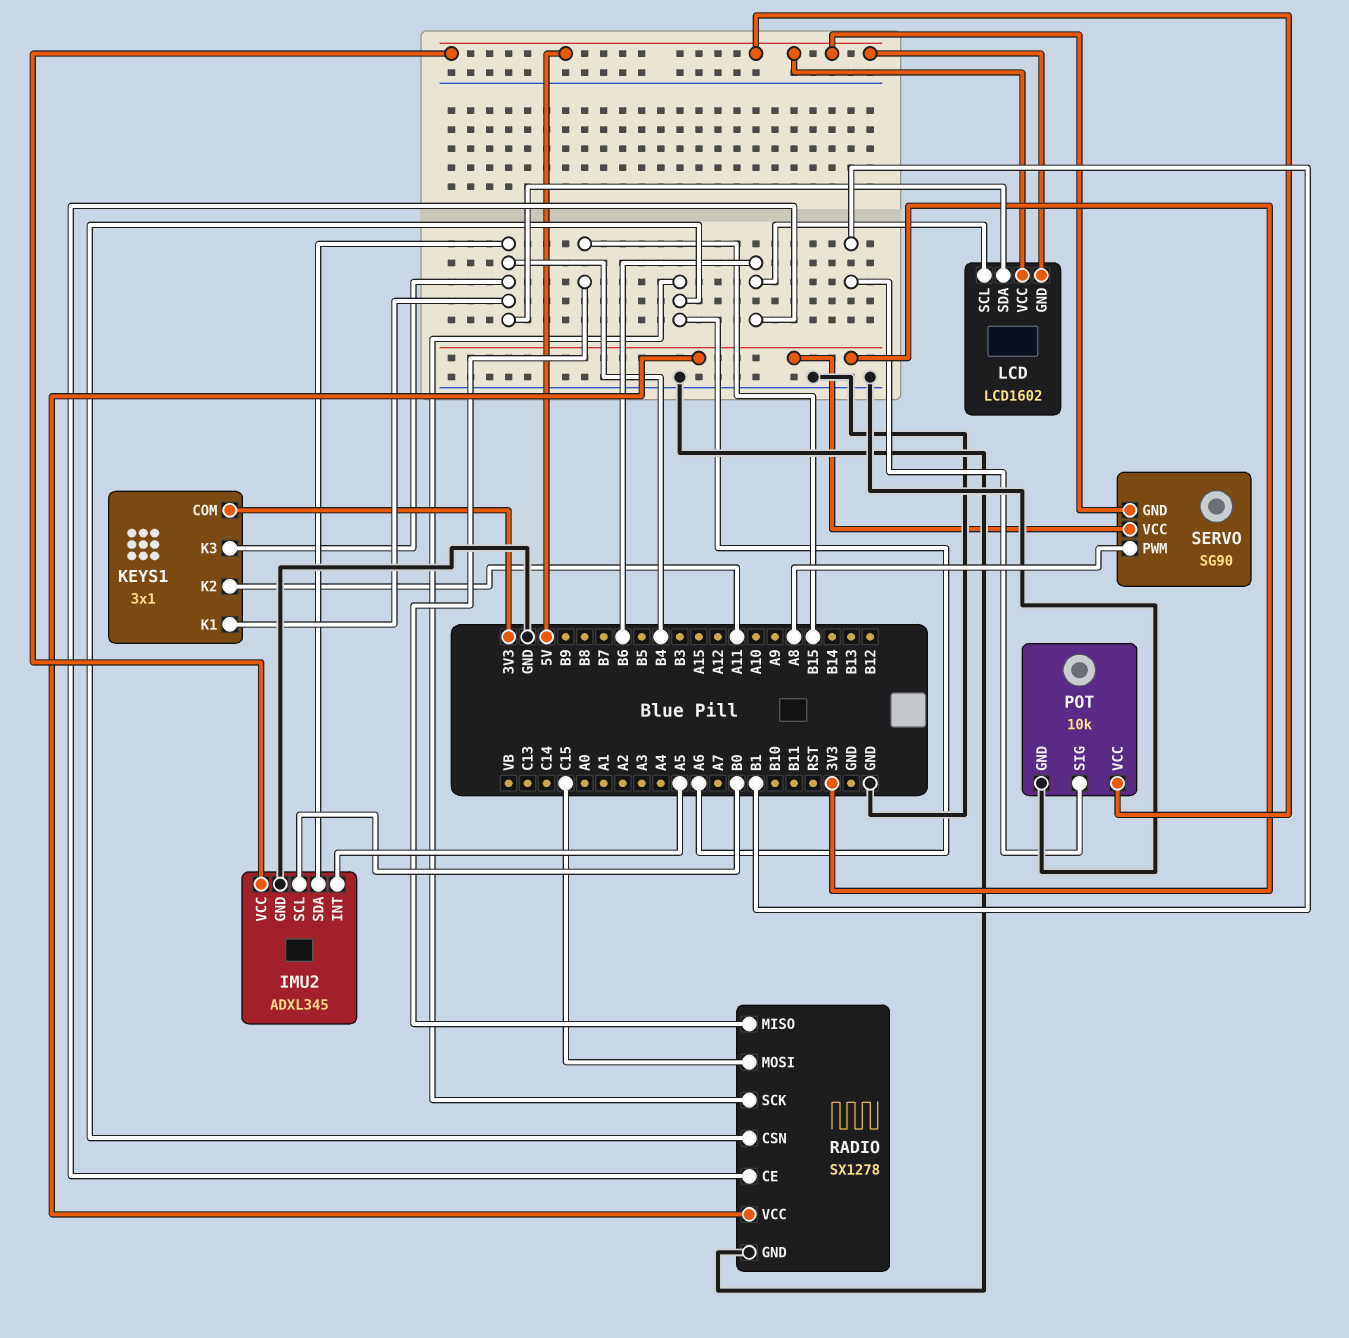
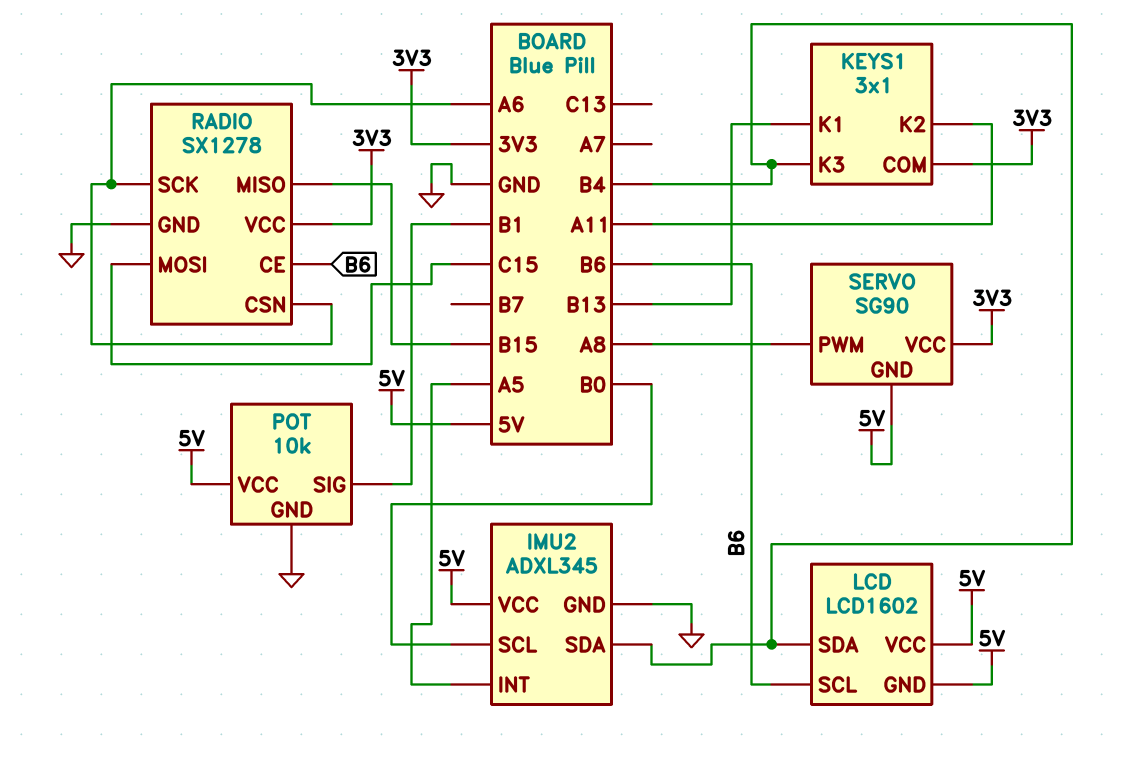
KEYS1 pin K1: B4 -> B13

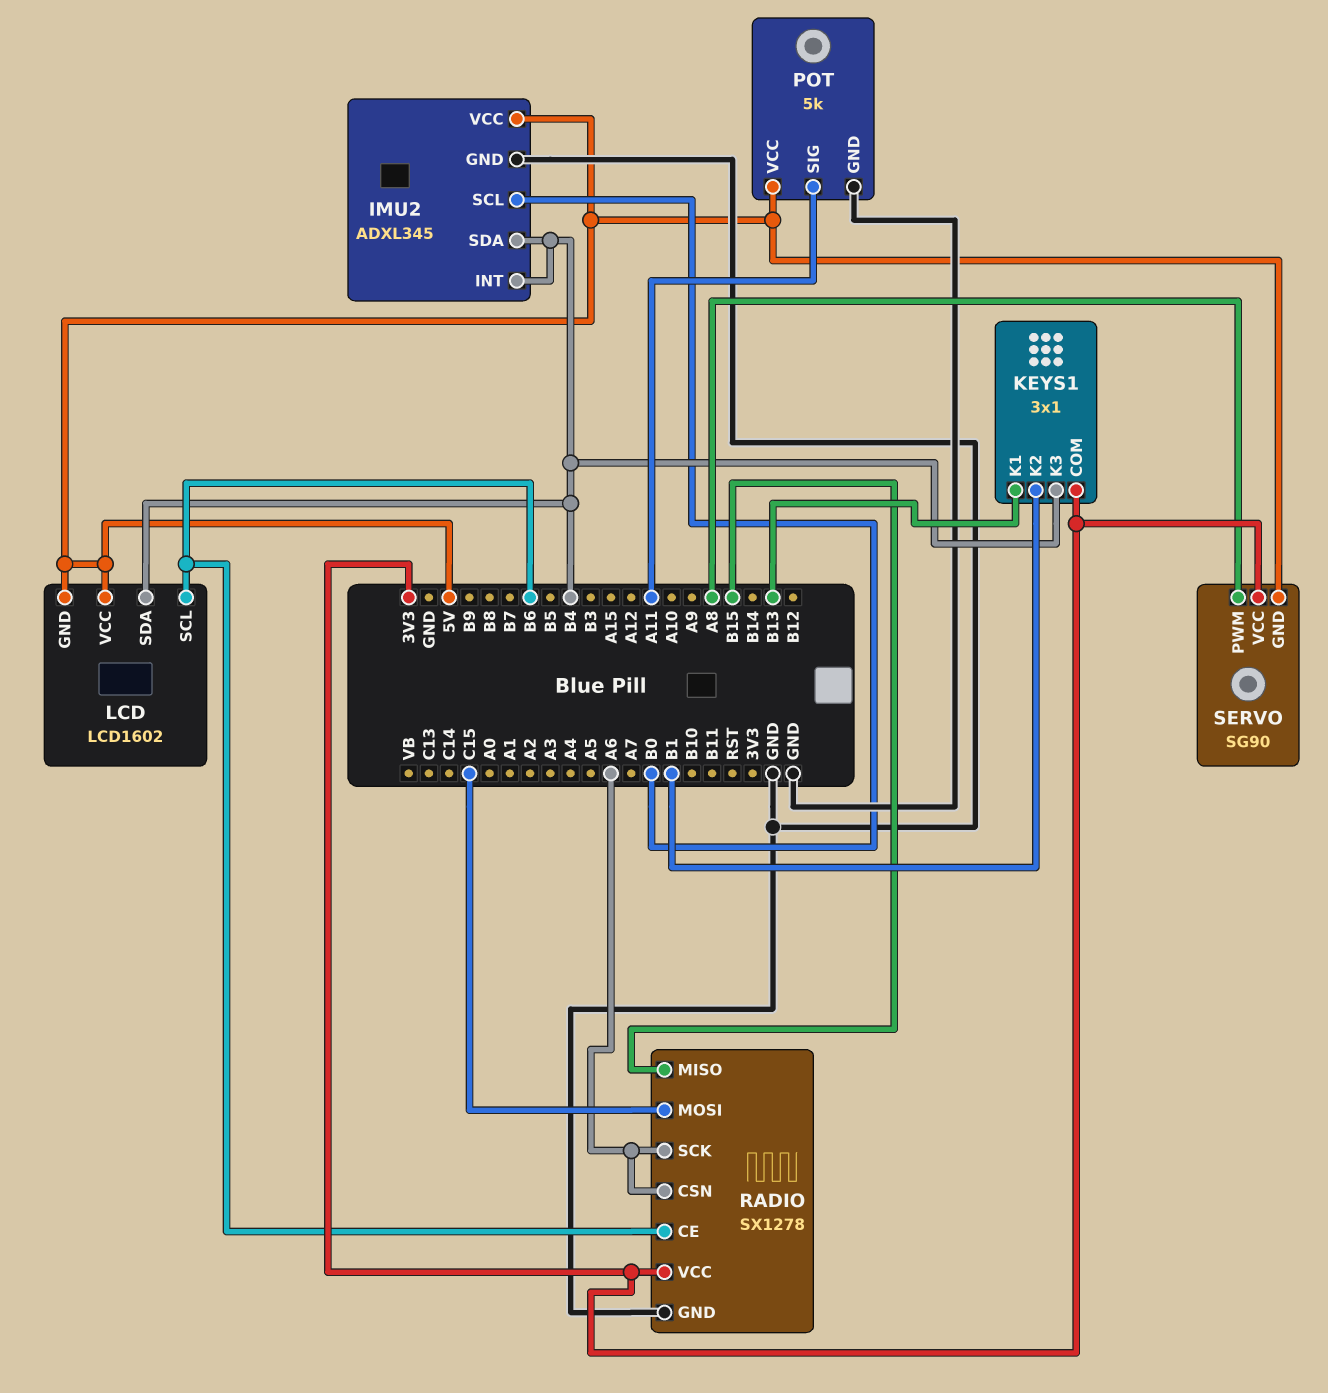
IMU2 pin INT: A5 -> B4
KEYS1 pin K2: A11 -> B1
POT: 10k -> 5k
POT pin SIG: B1 -> A11

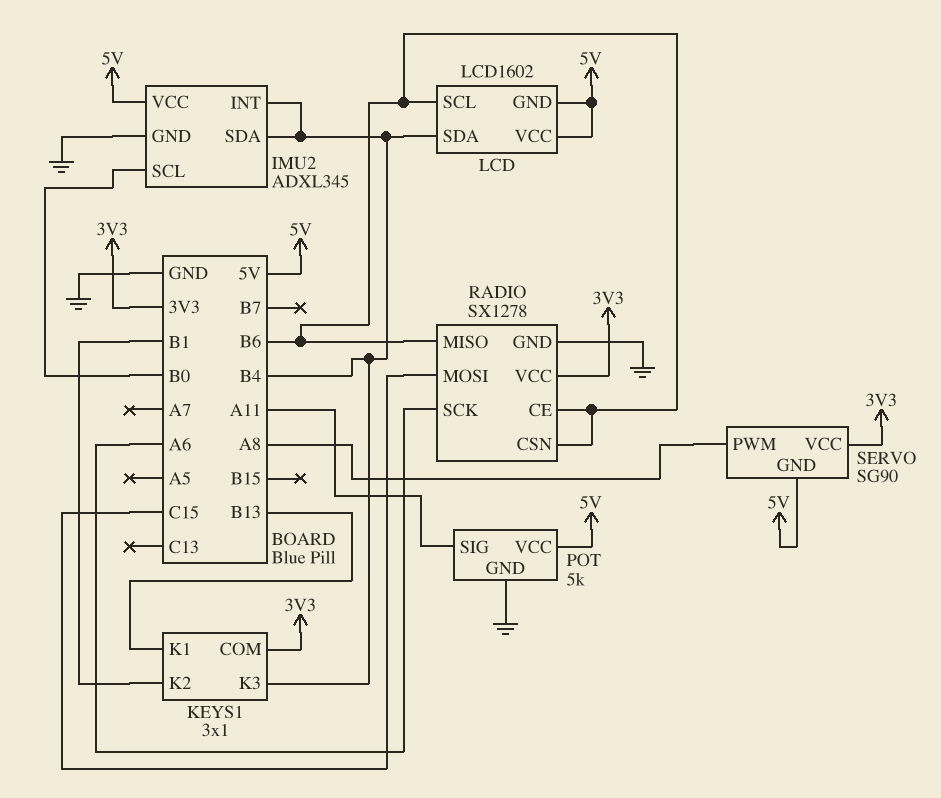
RADIO pin CSN: A6 -> B6
RADIO pin MISO: B15 -> B6

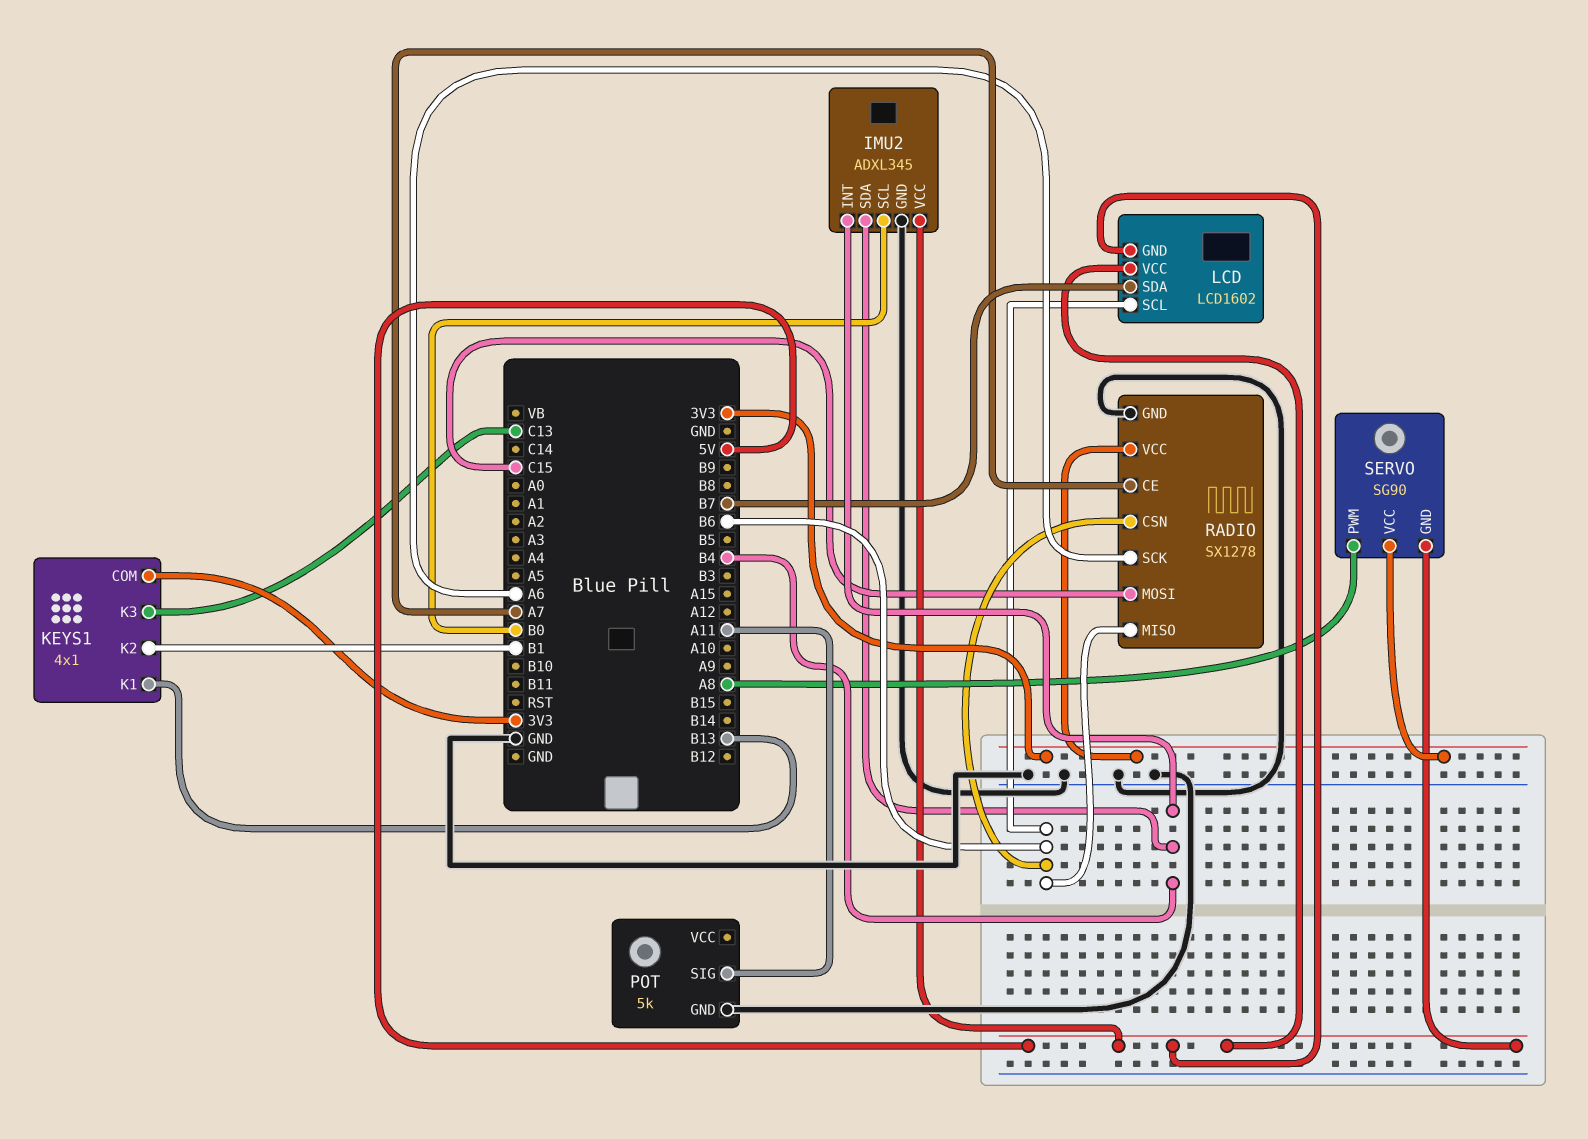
KEYS1: 3x1 -> 4x1
KEYS1 pin K3: B4 -> C13
LCD pin SDA: B4 -> B7
POT pin VCC: 5V -> none
RADIO pin CE: B6 -> A7

